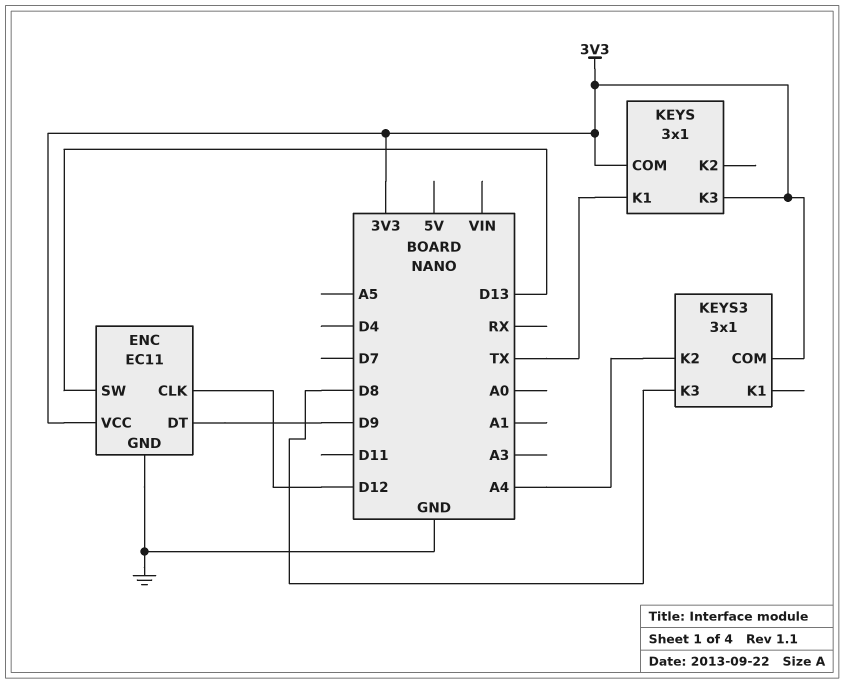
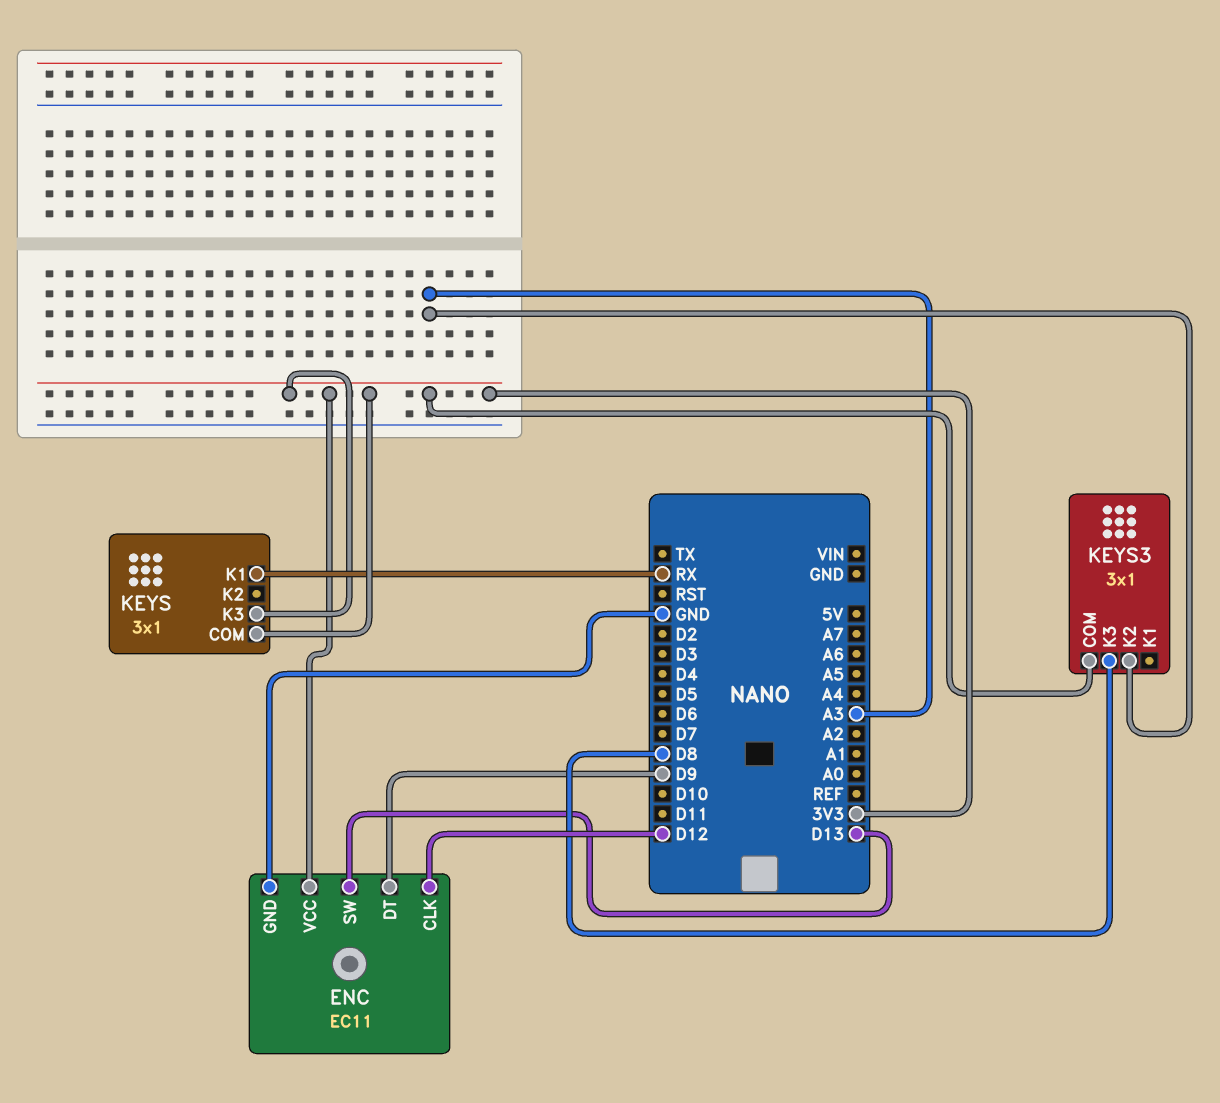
KEYS pin K1: TX -> RX
KEYS3 pin K2: A4 -> A3

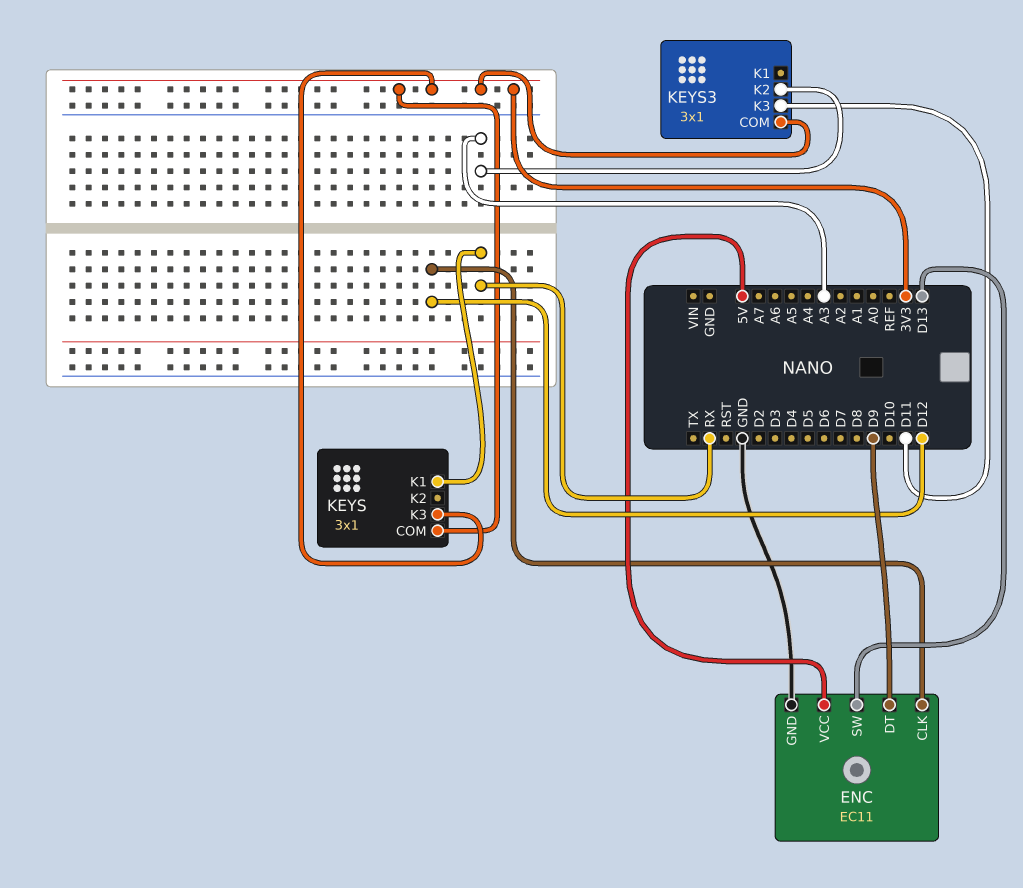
ENC pin VCC: 3V3 -> 5V
KEYS3 pin K3: D8 -> D11

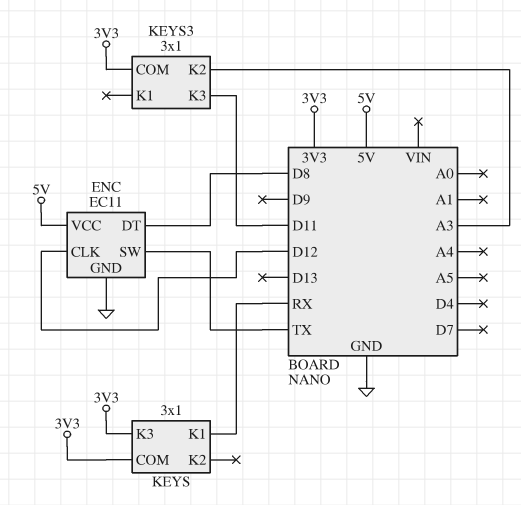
ENC pin DT: D9 -> D8
ENC pin SW: D13 -> TX

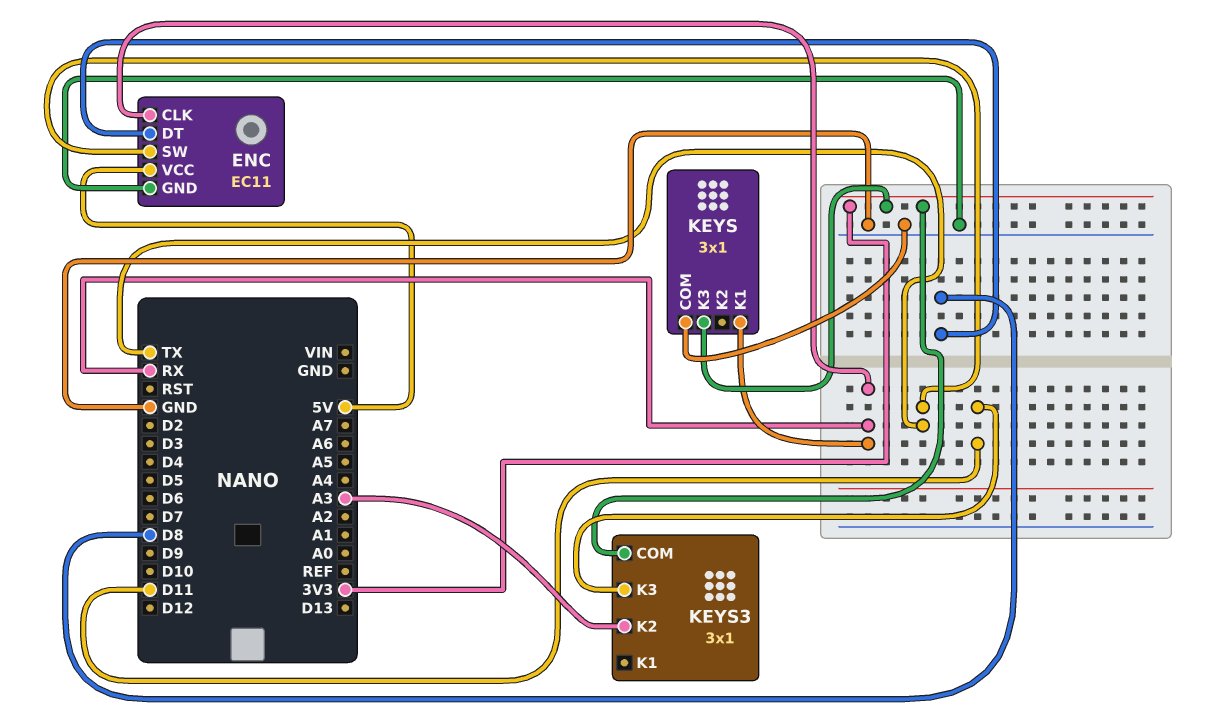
ENC pin CLK: D12 -> RX
KEYS pin COM: 3V3 -> GND

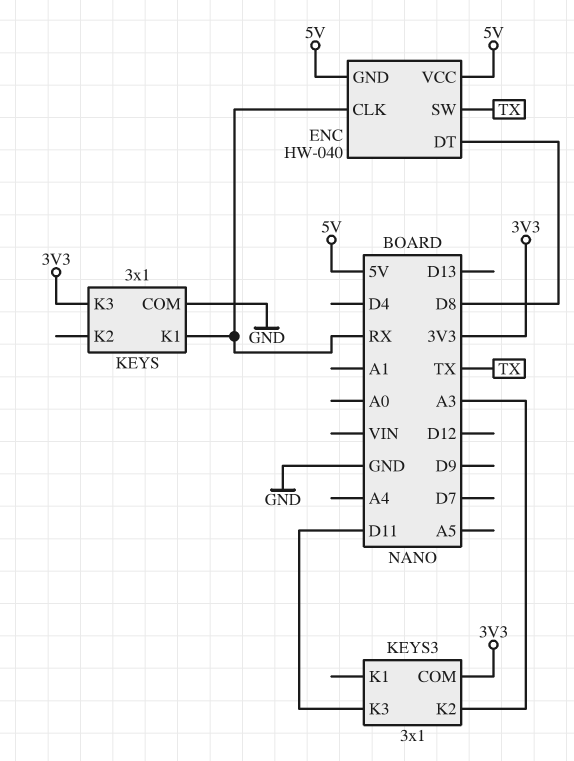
ENC: EC11 -> HW-040
ENC pin GND: GND -> 5V

